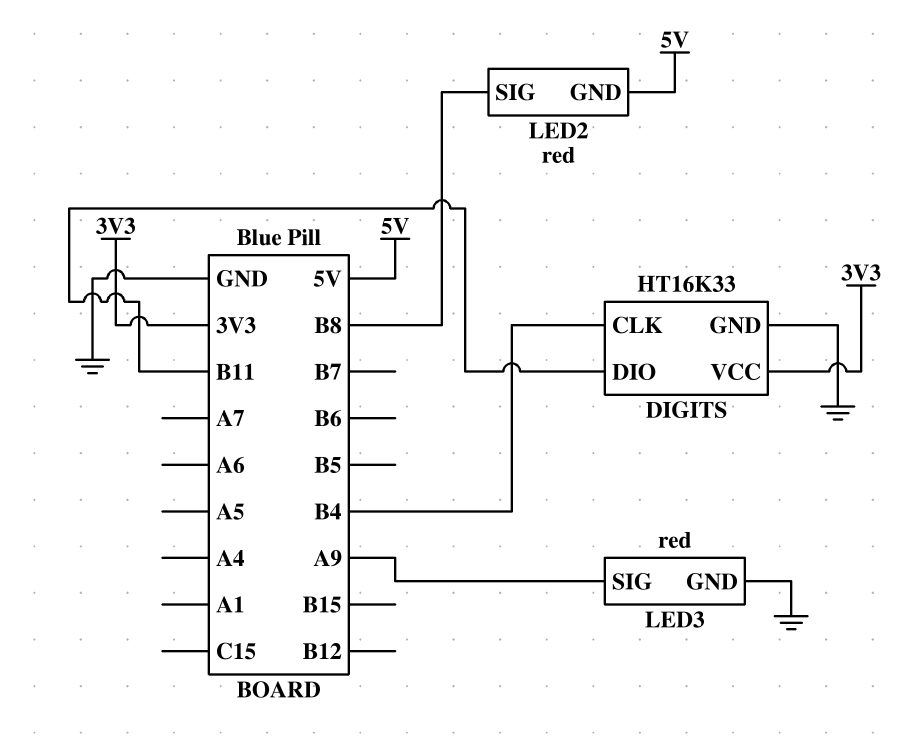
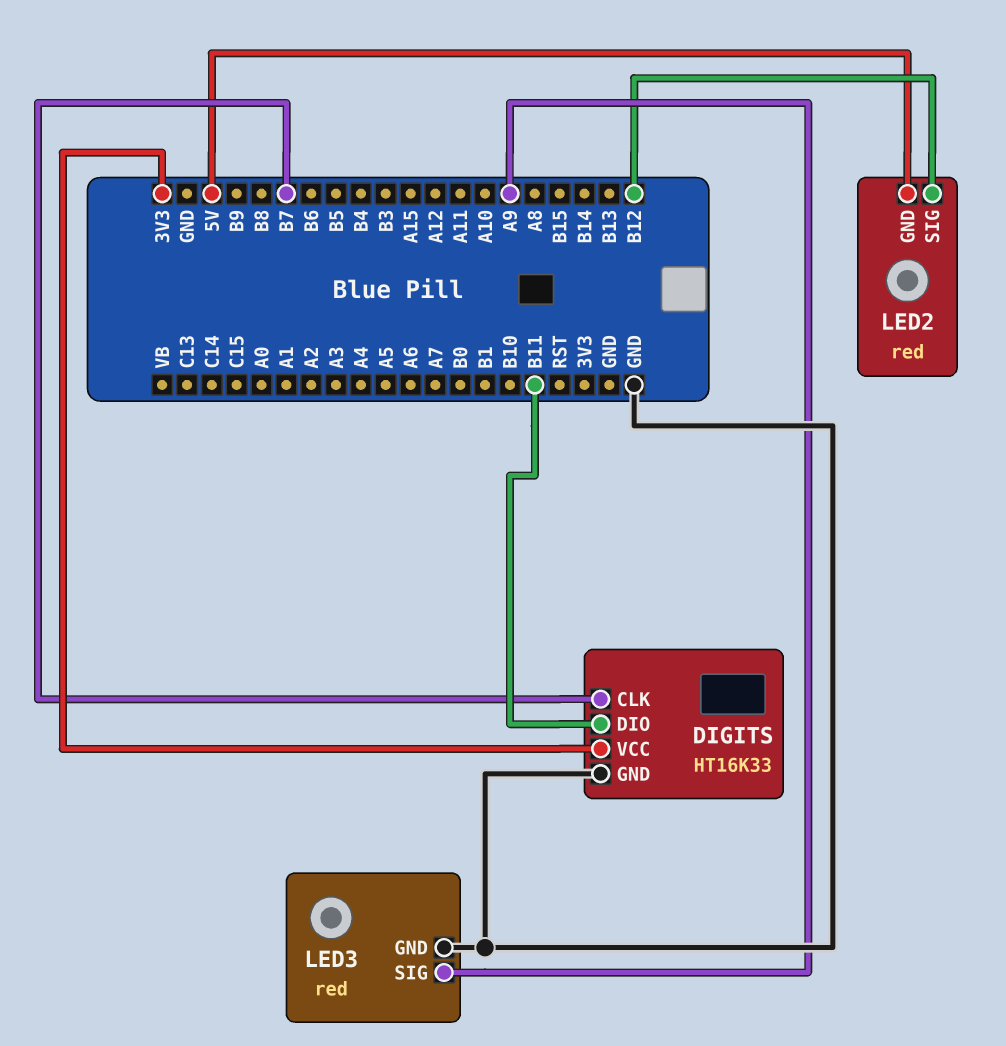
DIGITS pin CLK: B4 -> B7
LED2 pin SIG: B8 -> B12

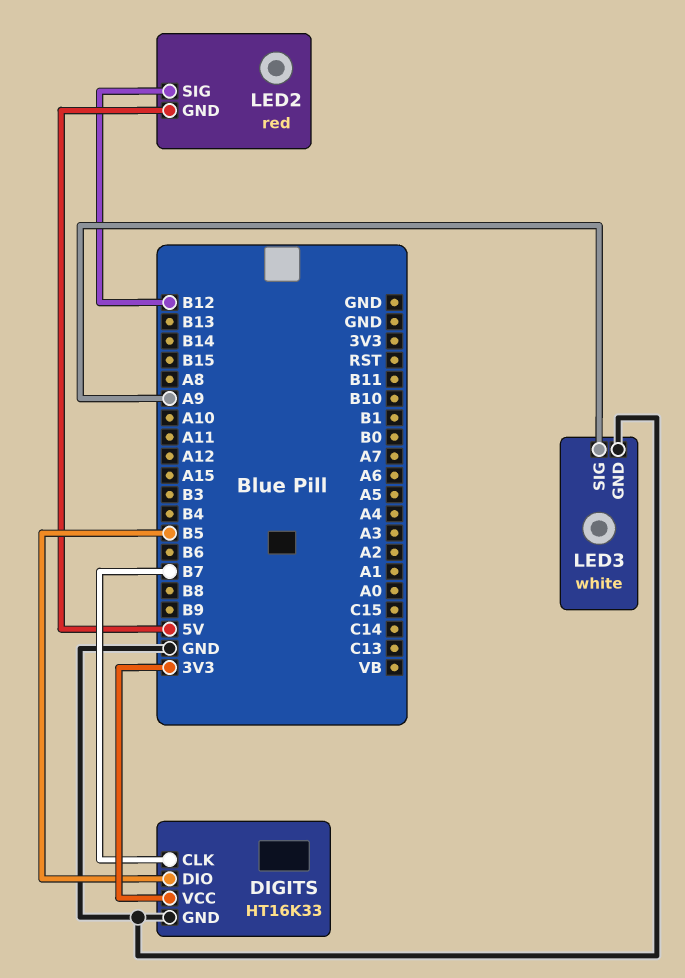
DIGITS pin DIO: B11 -> B5
LED3: red -> white

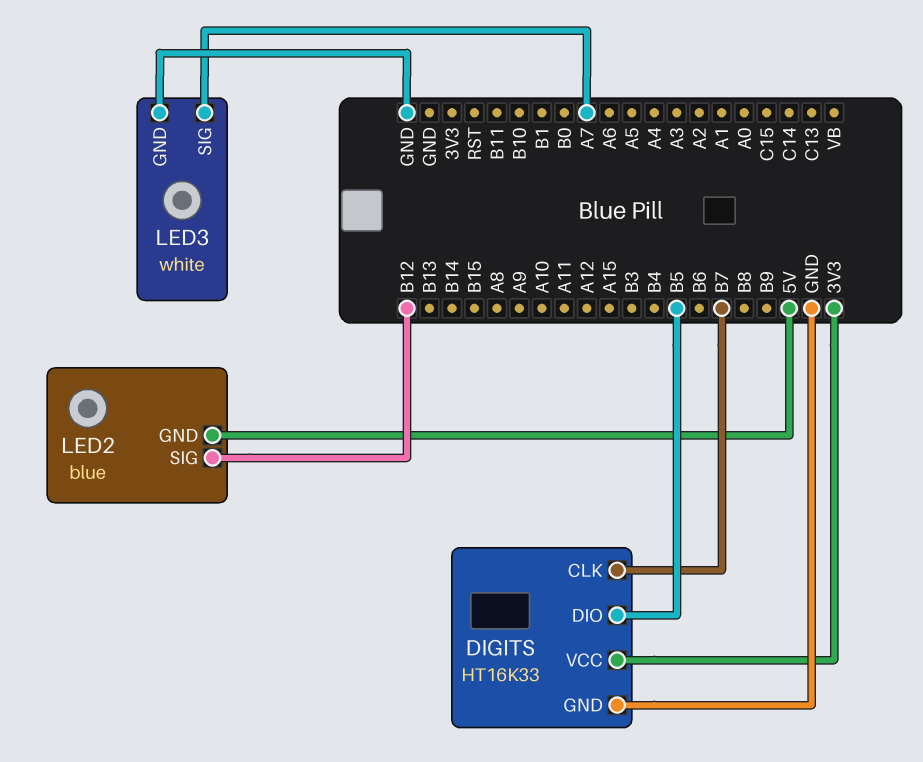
LED2: red -> blue
LED3 pin SIG: A9 -> A7

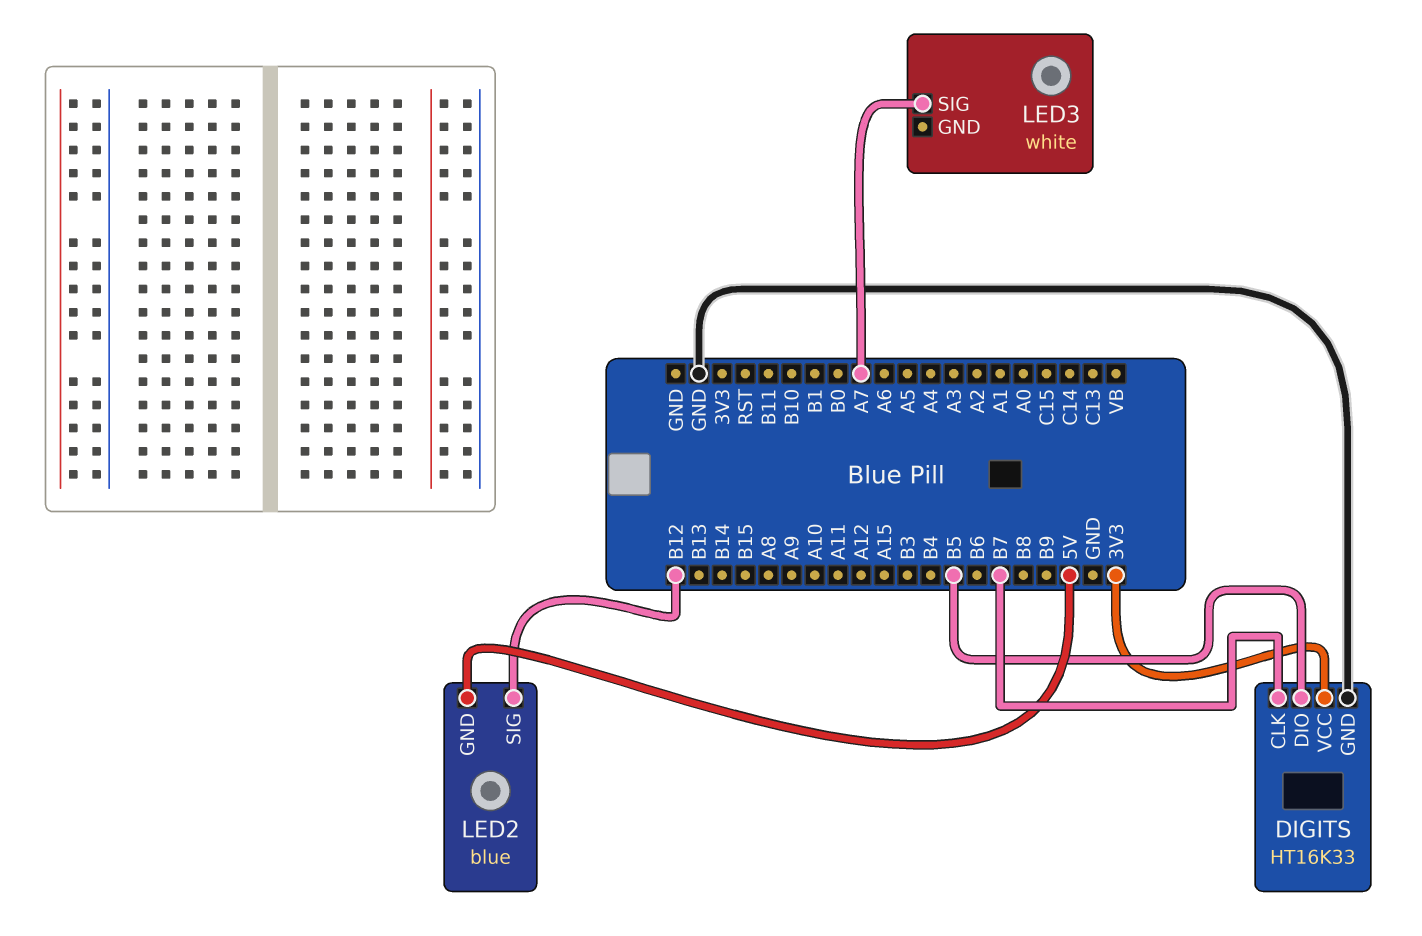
LED3 pin GND: GND -> none

